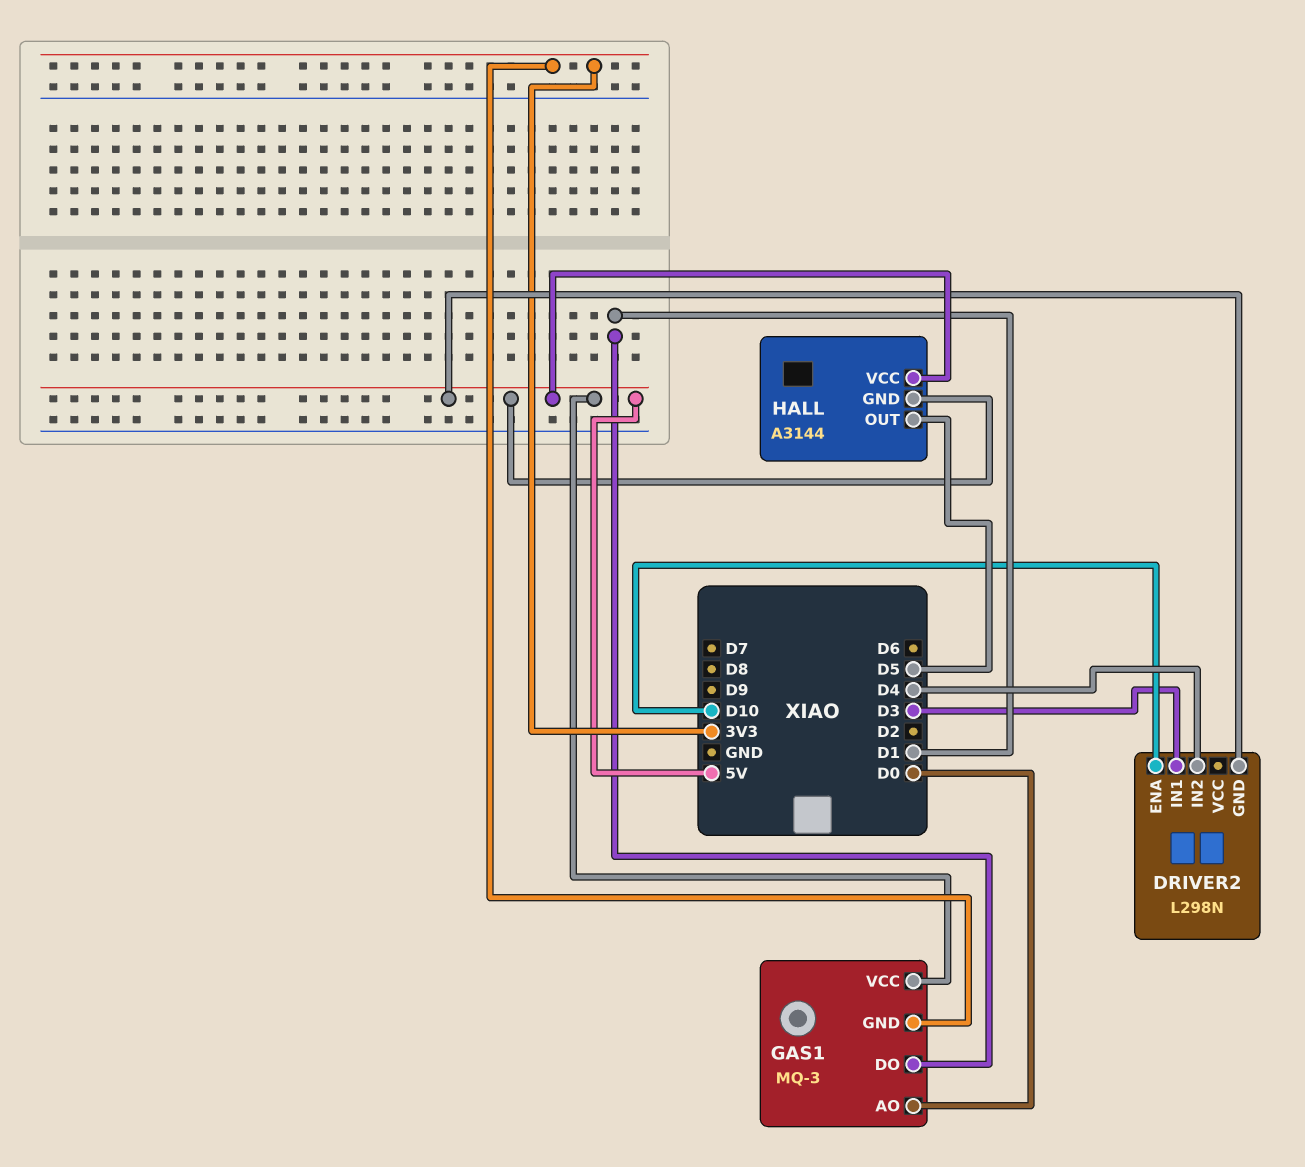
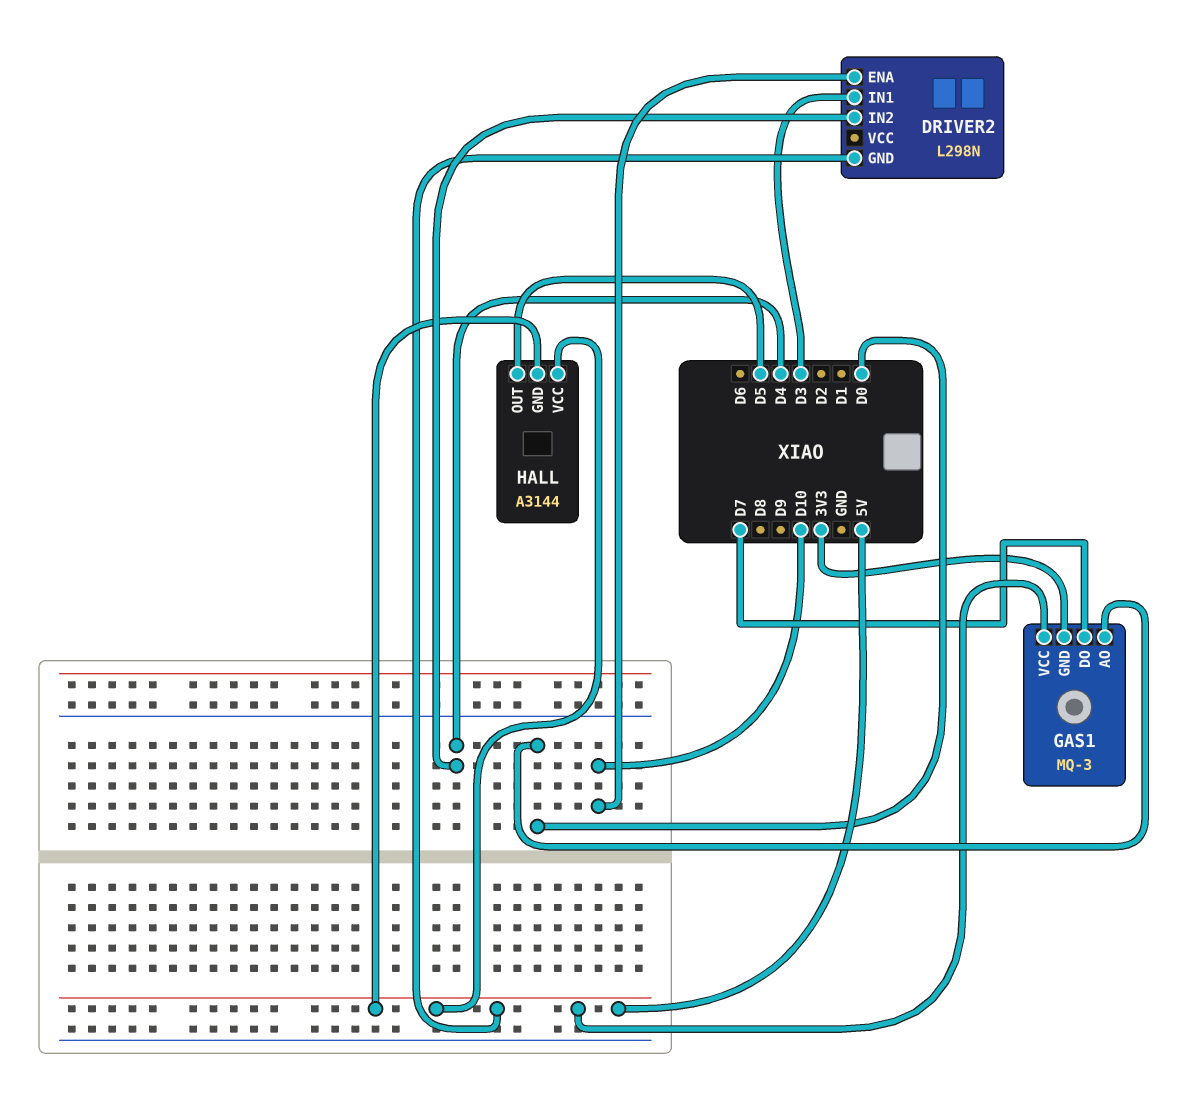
GAS1 pin DO: D1 -> D7

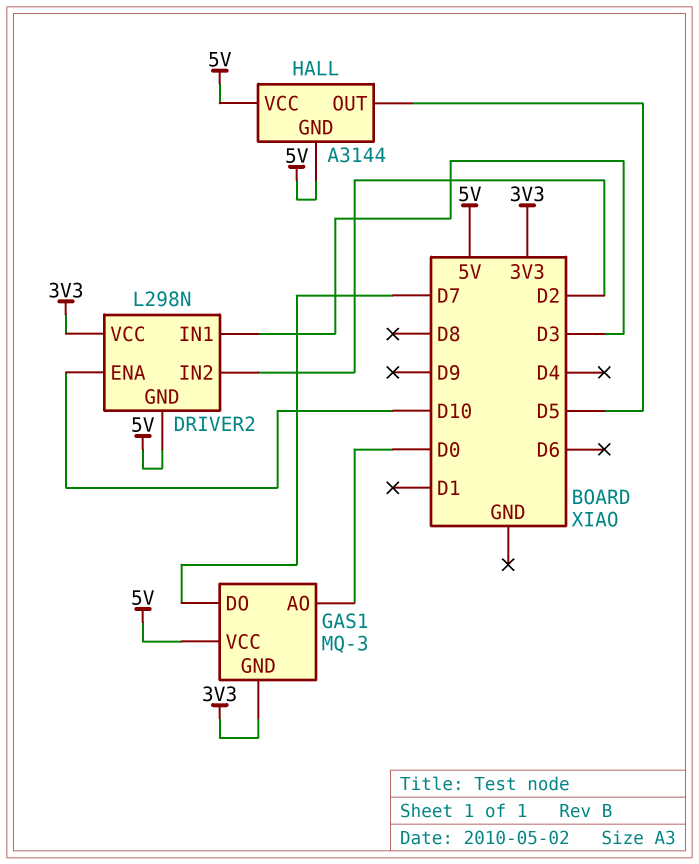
DRIVER2 pin IN2: D4 -> D2
DRIVER2 pin VCC: none -> 3V3

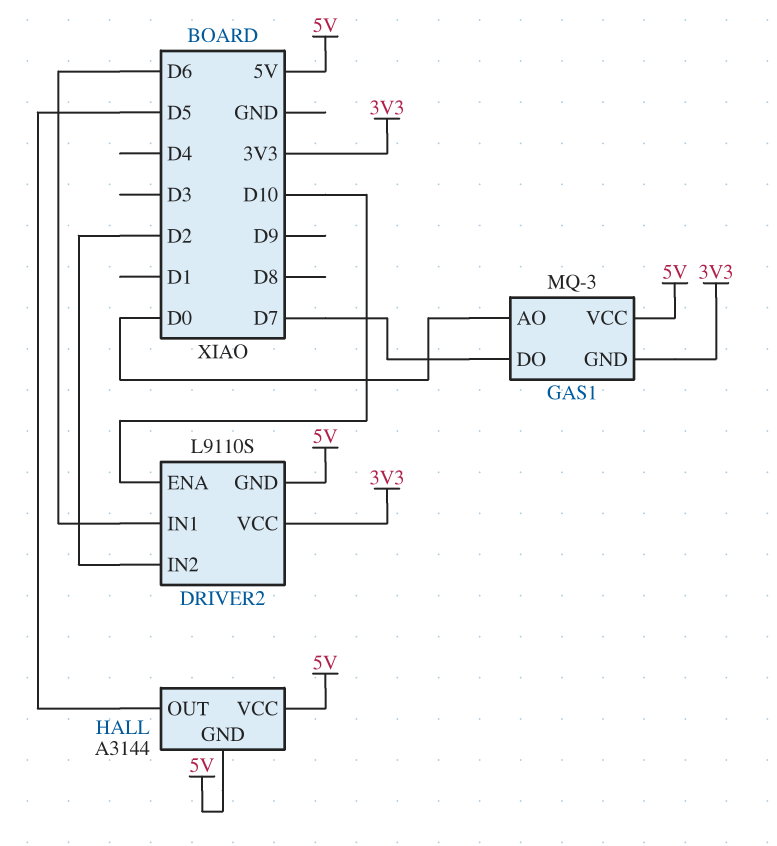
DRIVER2: L298N -> L9110S
DRIVER2 pin IN1: D3 -> D6

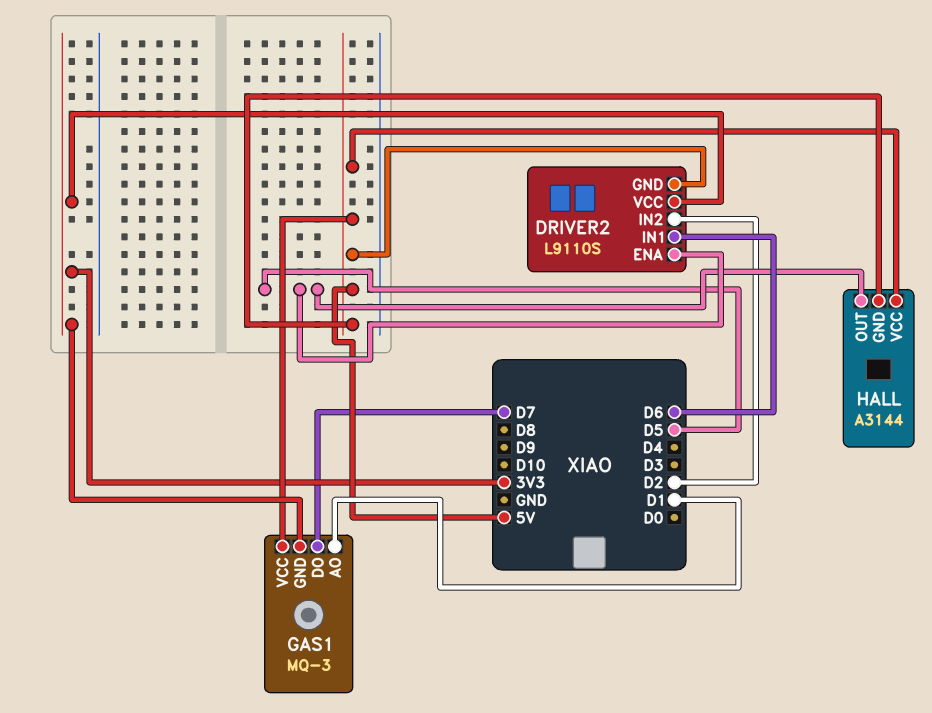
DRIVER2 pin ENA: D10 -> D5
GAS1 pin AO: D0 -> D1

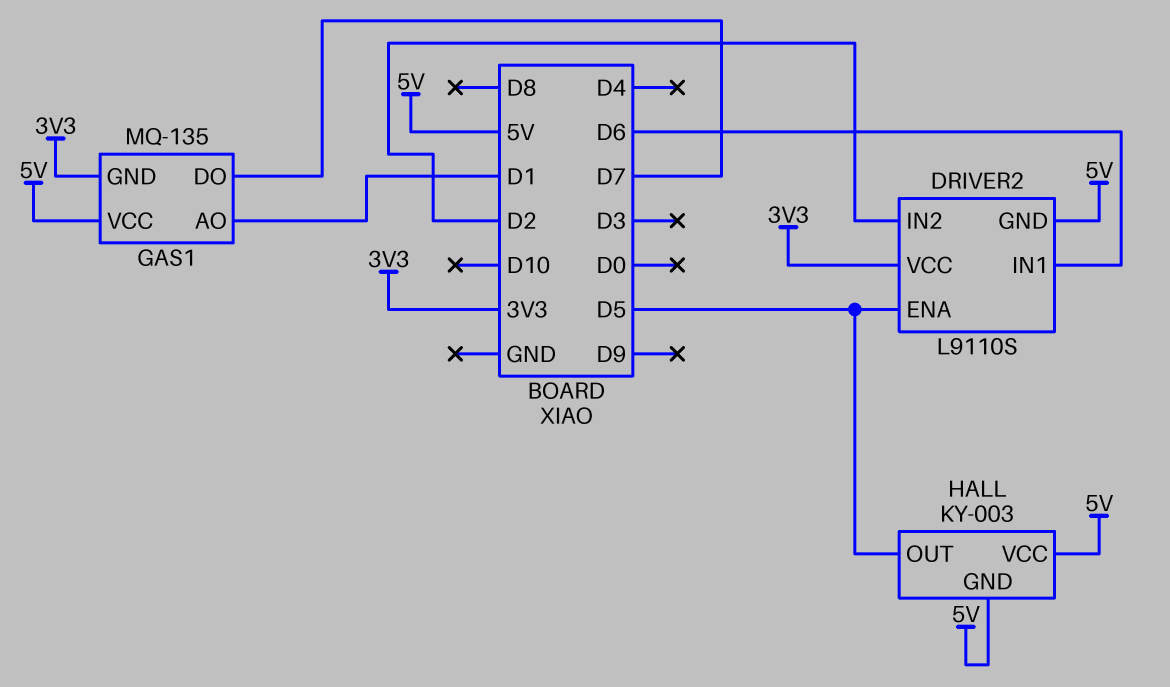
GAS1: MQ-3 -> MQ-135
HALL: A3144 -> KY-003

